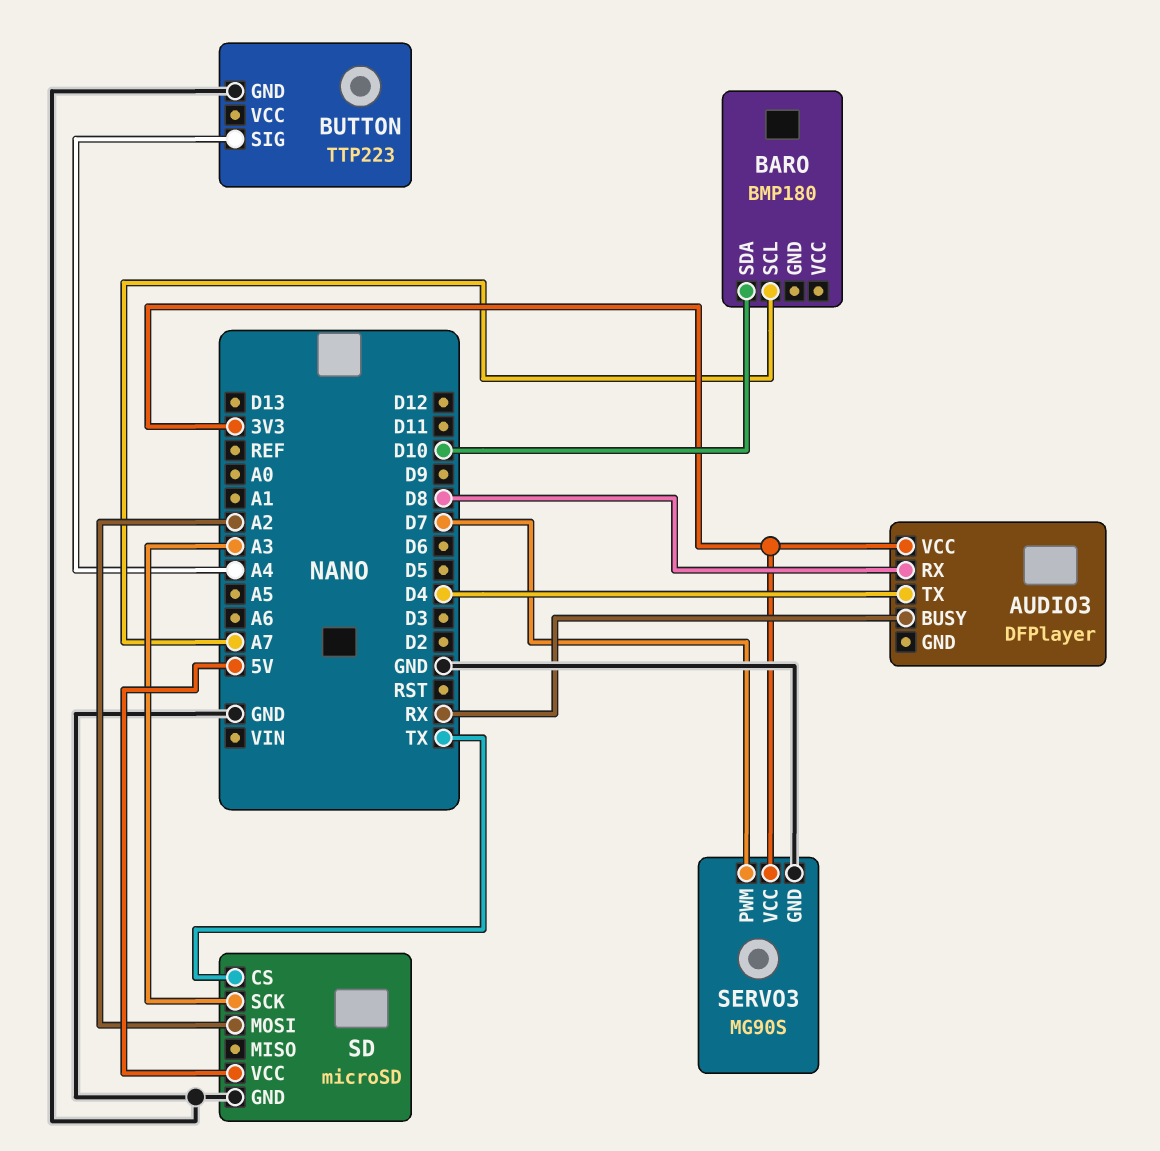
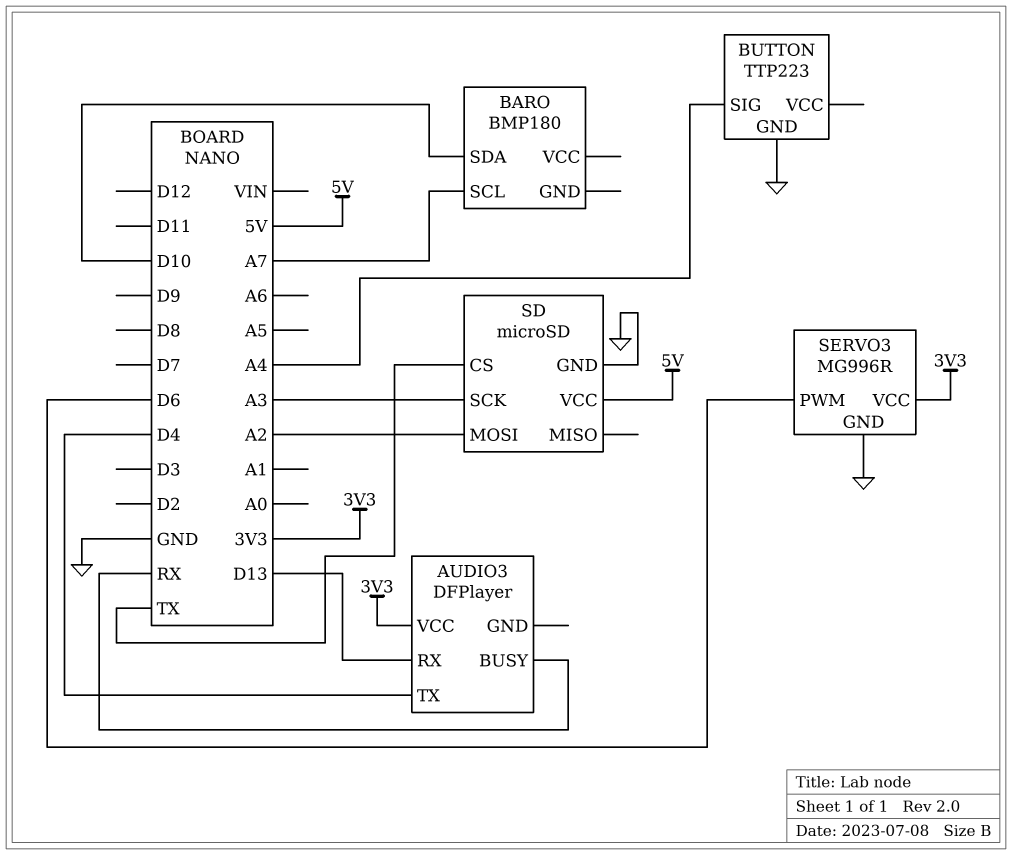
AUDIO3 pin RX: D8 -> D13
SERVO3: MG90S -> MG996R
SERVO3 pin PWM: D7 -> D6

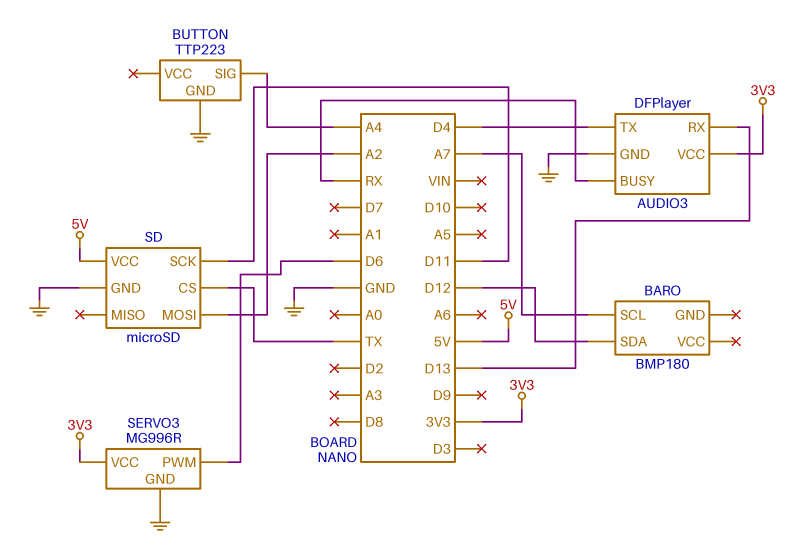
AUDIO3 pin GND: none -> GND
BARO pin SDA: D10 -> D12
SD pin SCK: A3 -> D11

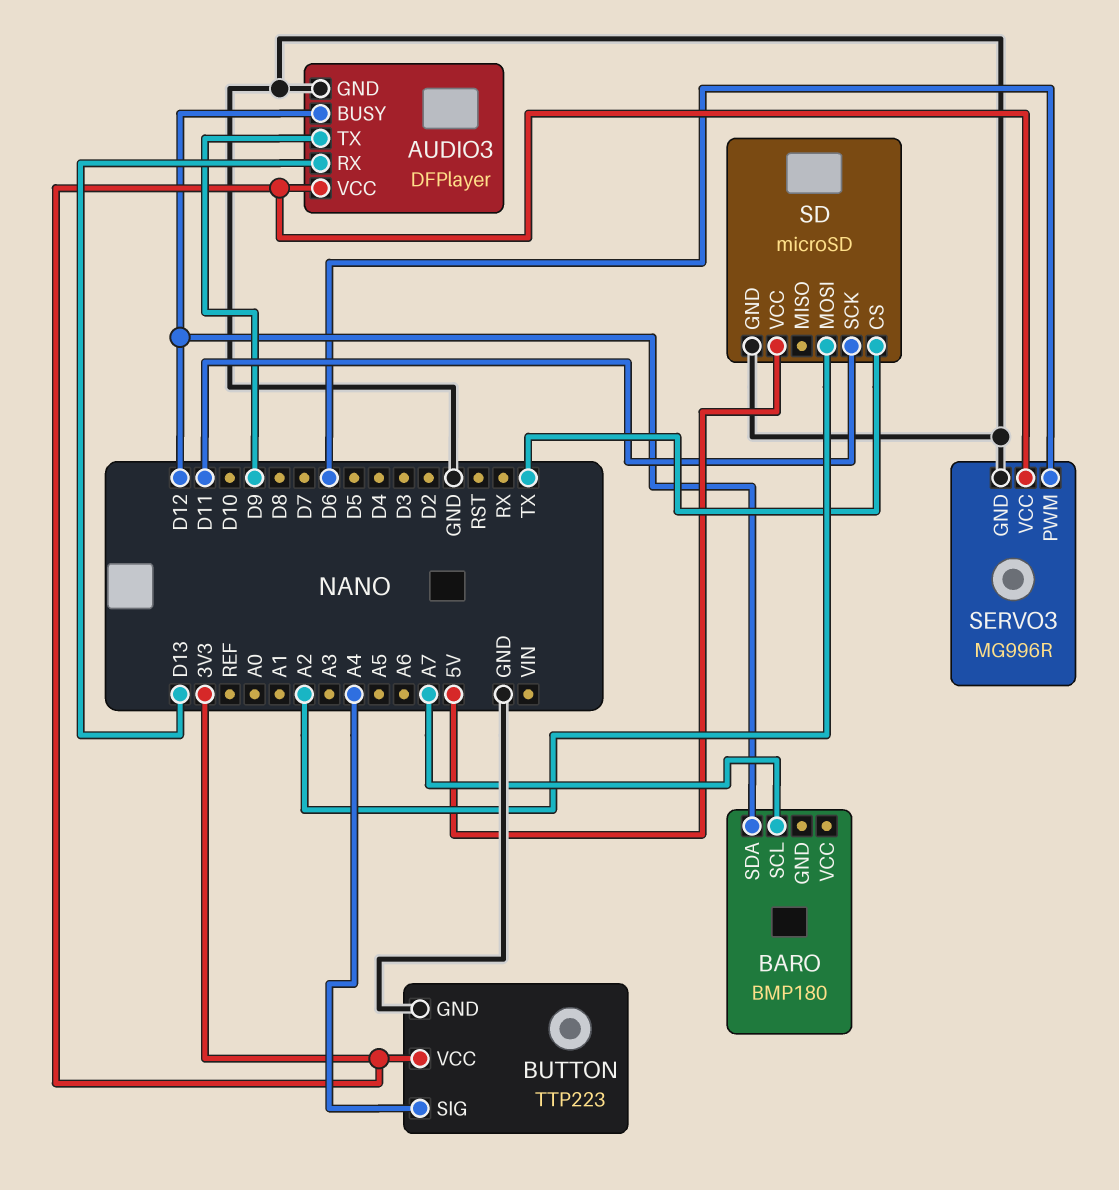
AUDIO3 pin BUSY: RX -> D12
AUDIO3 pin TX: D4 -> D9
BUTTON pin VCC: none -> 3V3

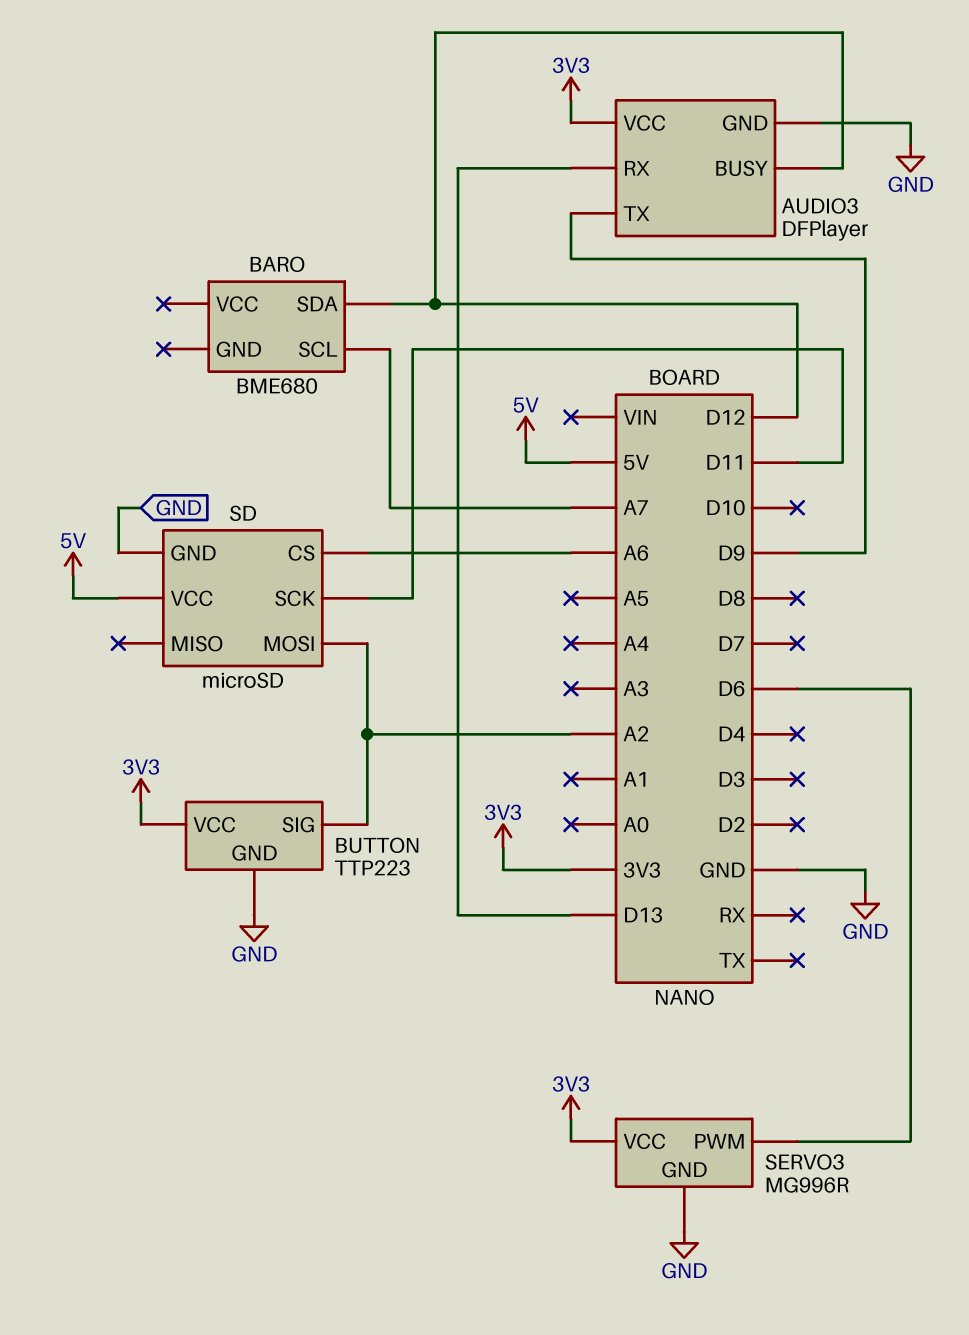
BARO: BMP180 -> BME680
BUTTON pin SIG: A4 -> A2
SD pin CS: TX -> A6

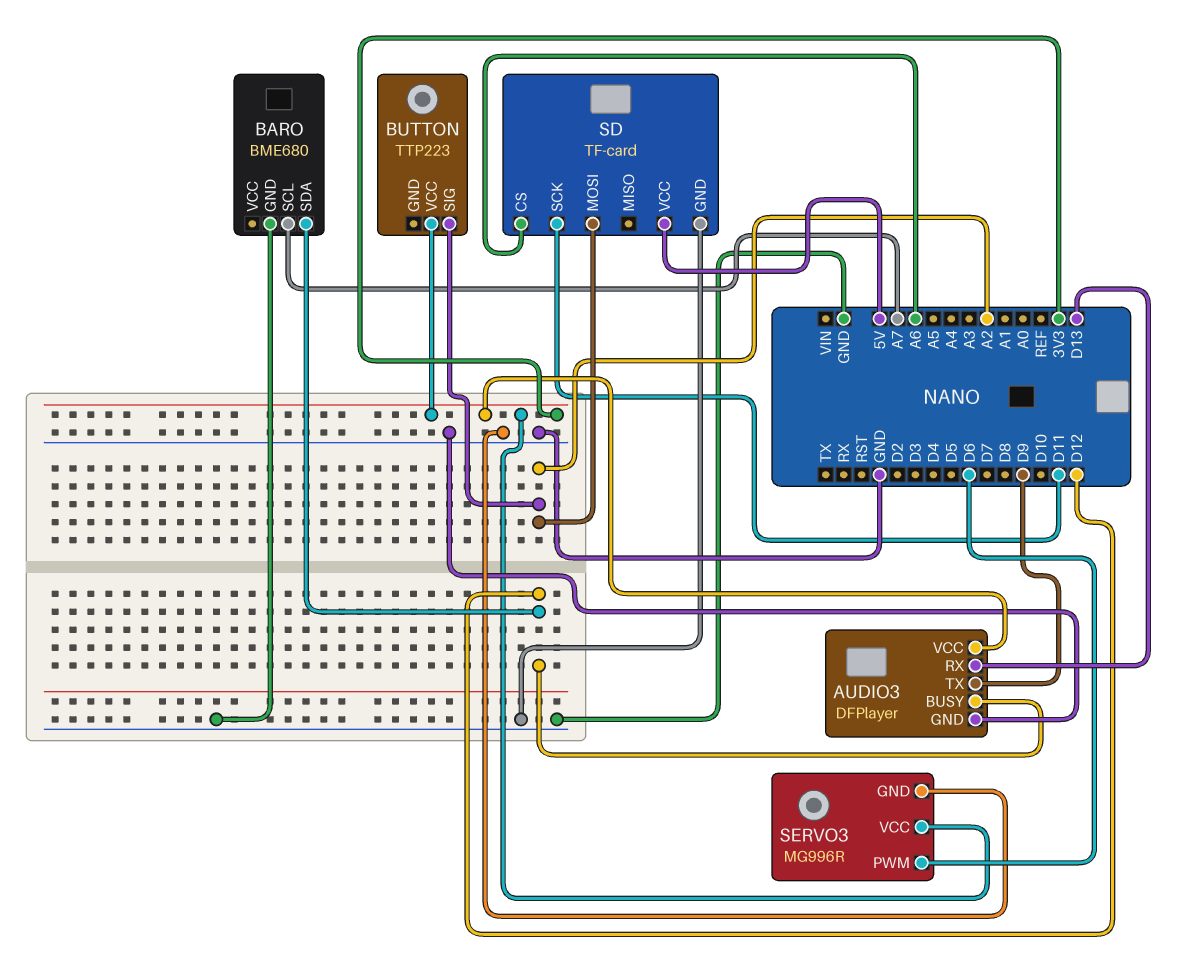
BARO pin GND: none -> GND
BUTTON pin GND: GND -> none
SD: microSD -> TF-card

